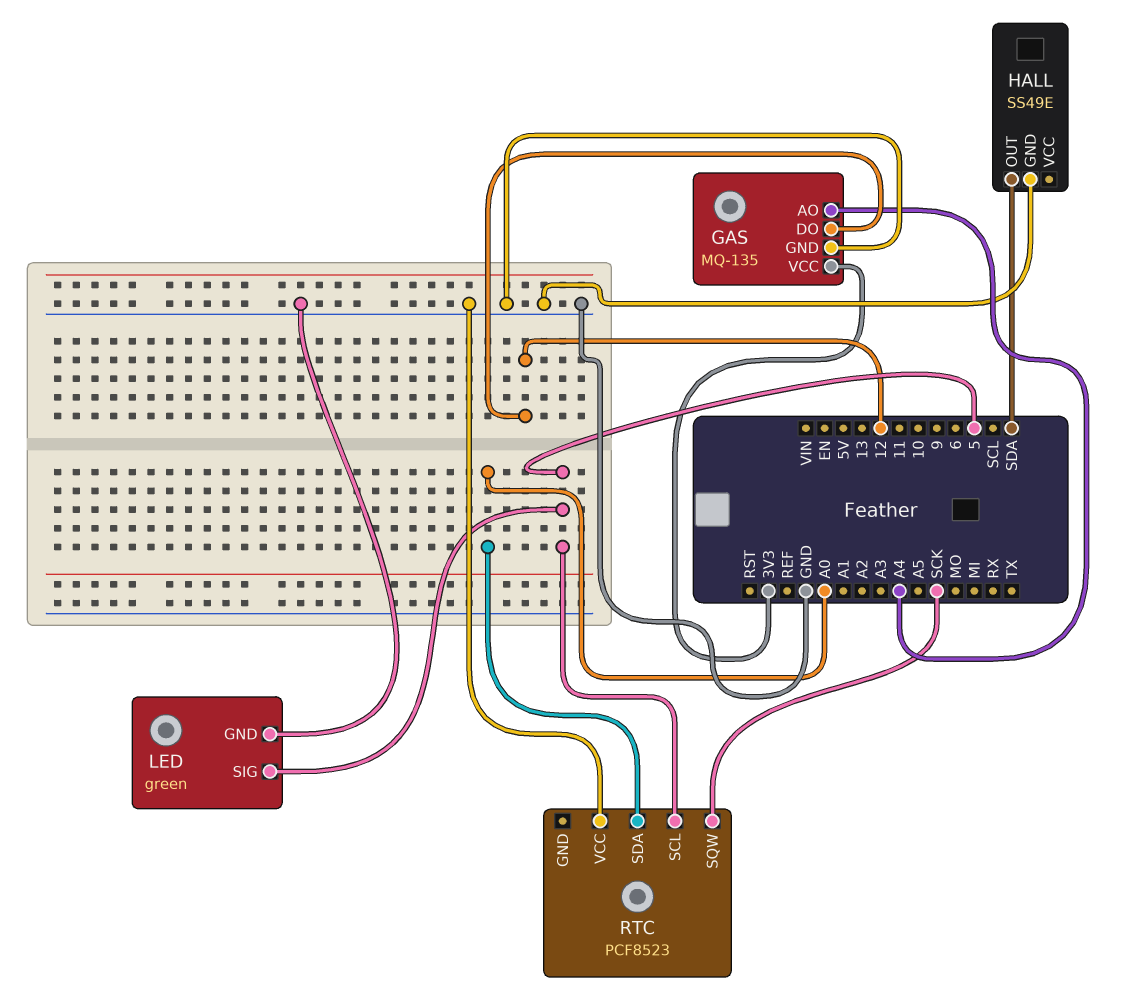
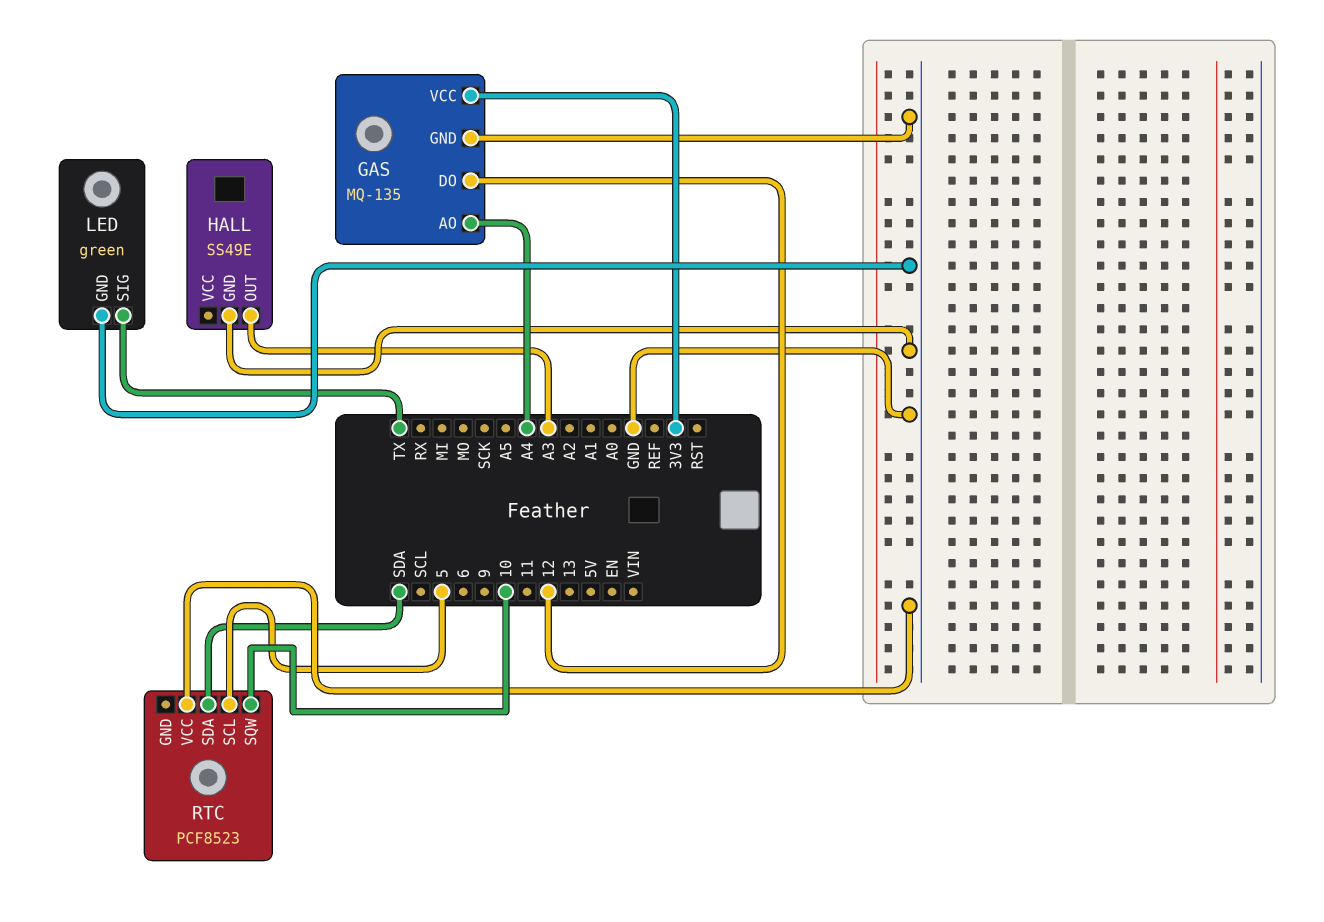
HALL pin OUT: SDA -> A3
LED pin SIG: 5 -> TX
RTC pin SDA: A0 -> SDA
RTC pin SQW: SCK -> 10

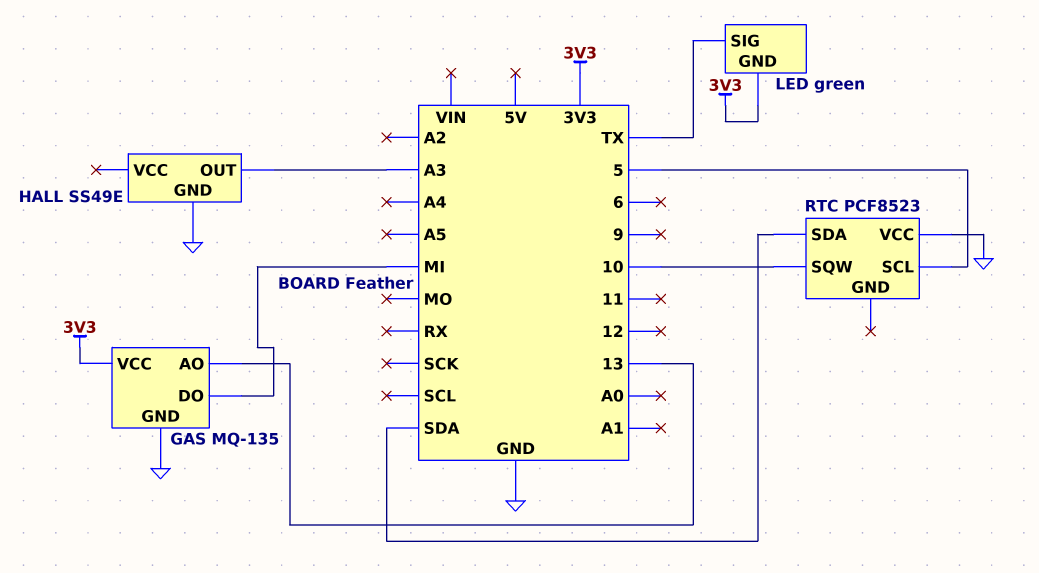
GAS pin AO: A4 -> 13
GAS pin DO: 12 -> MI
LED pin GND: GND -> 3V3

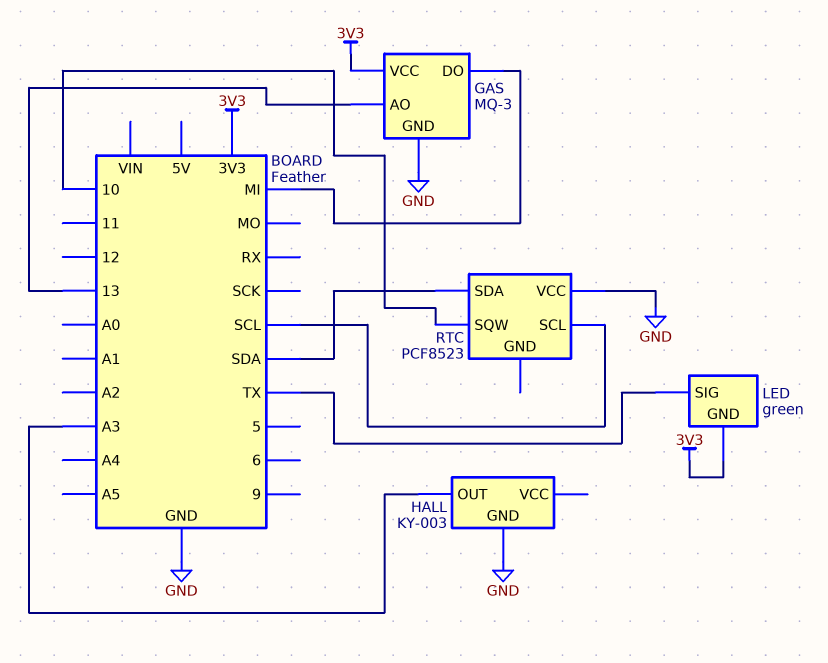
GAS: MQ-135 -> MQ-3
HALL: SS49E -> KY-003
RTC pin SCL: 5 -> SCL

